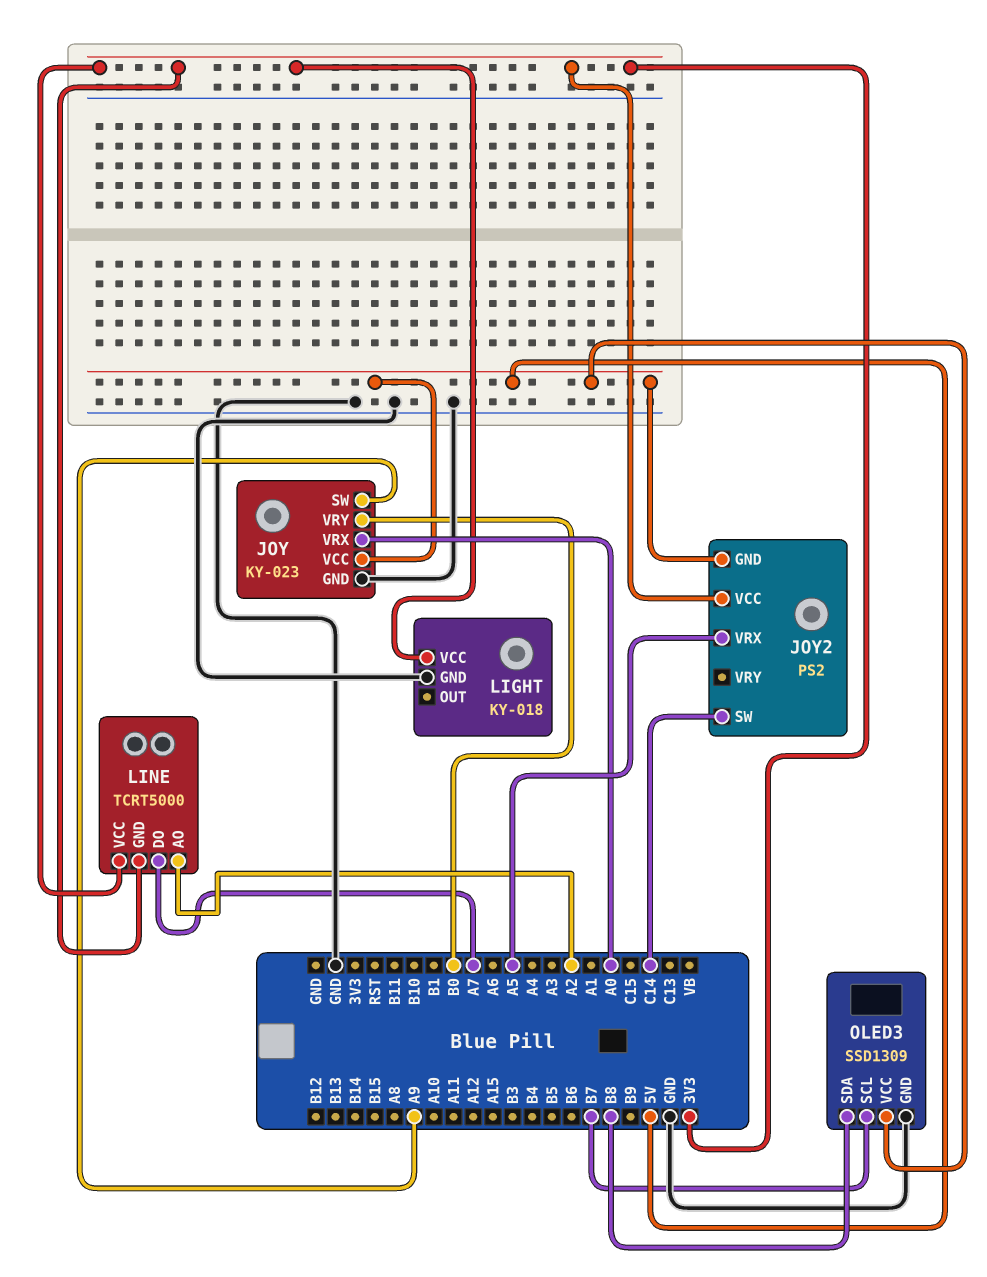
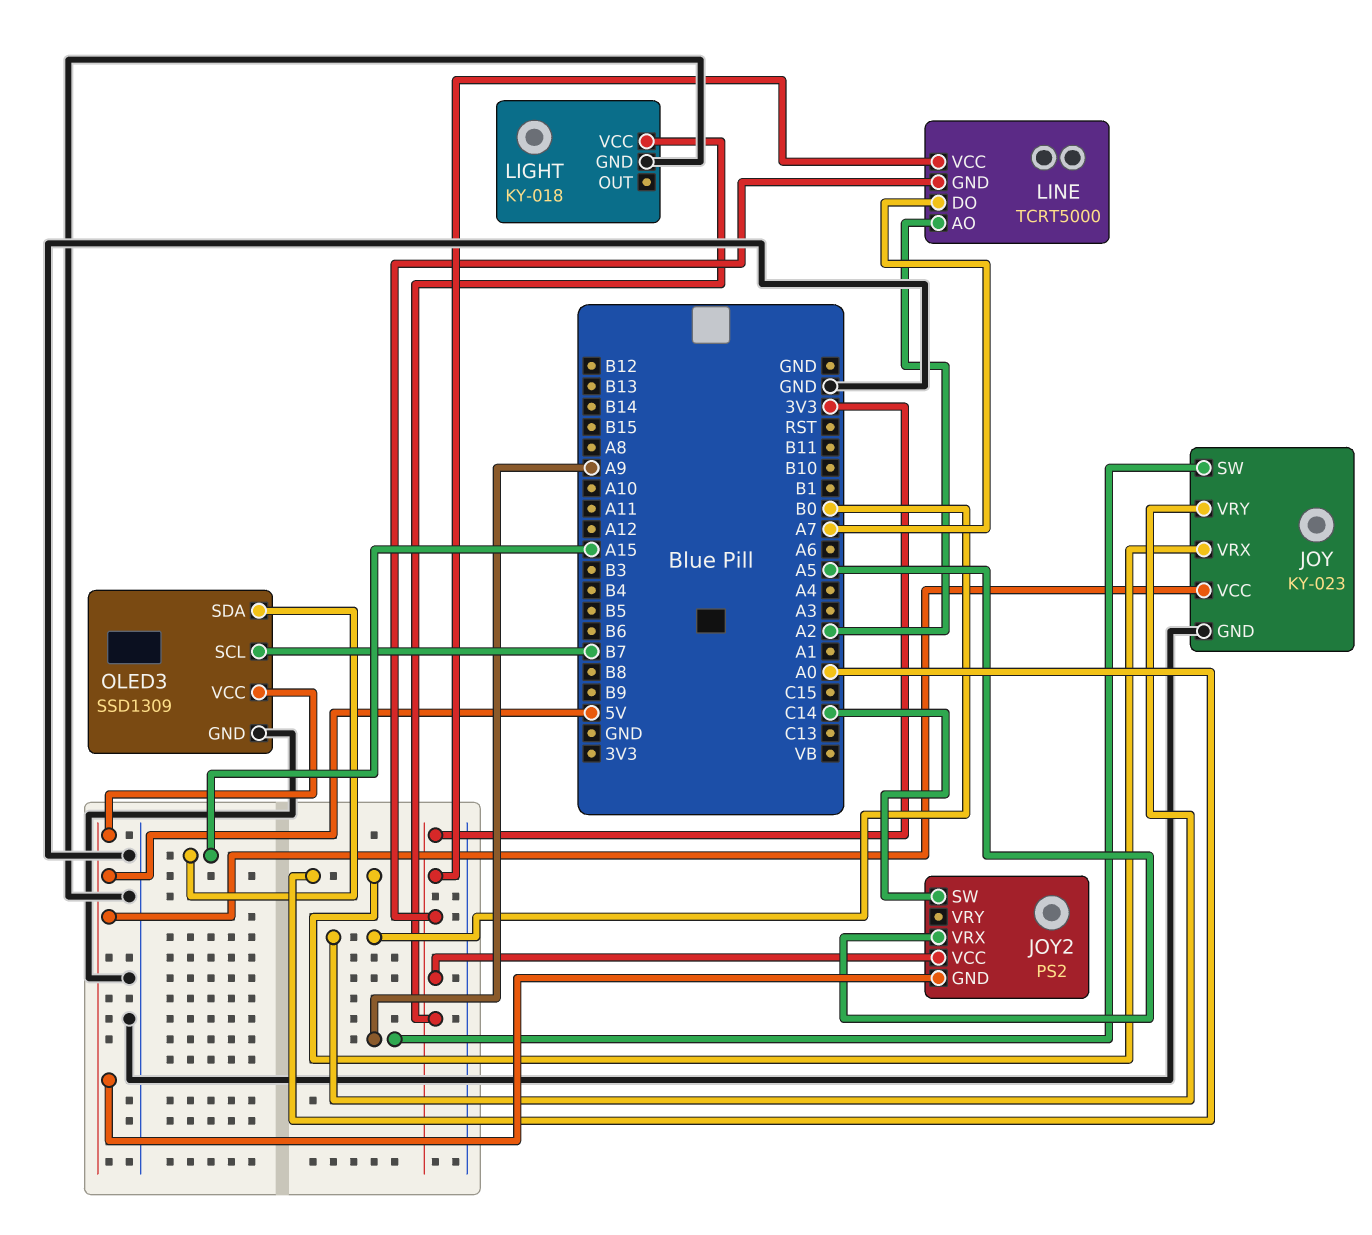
OLED3 pin SDA: B8 -> A15

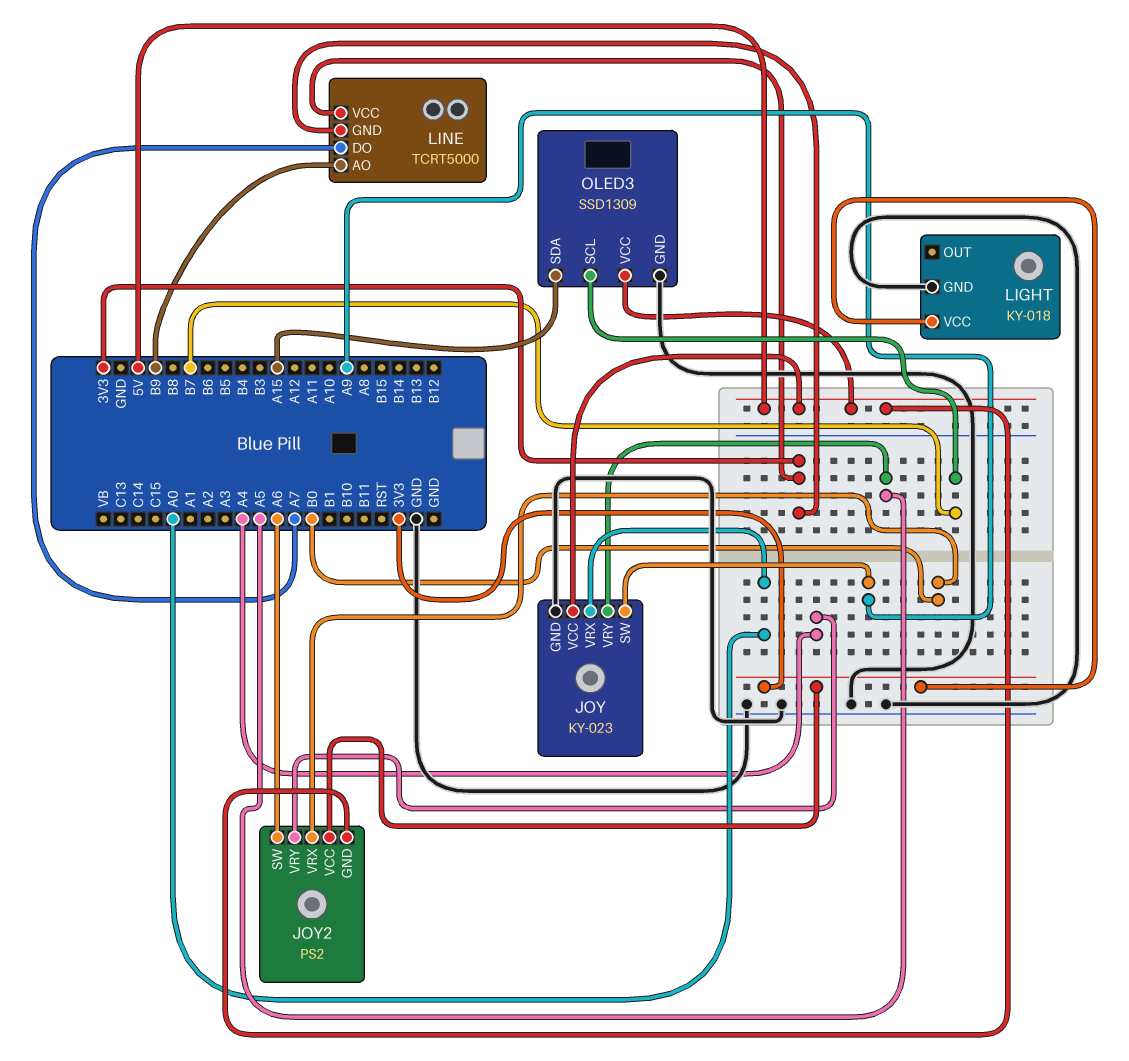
JOY pin VRY: B0 -> A5
JOY2 pin SW: C14 -> A6
JOY2 pin VRX: A5 -> B0
JOY2 pin VRY: none -> A4
LINE pin AO: A2 -> B9

